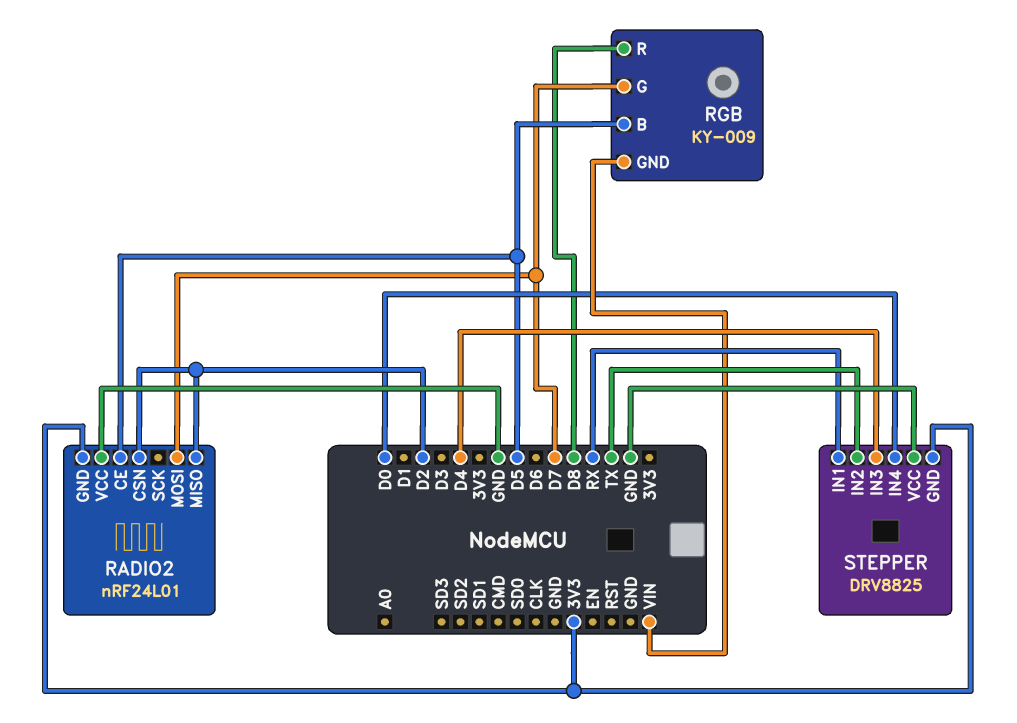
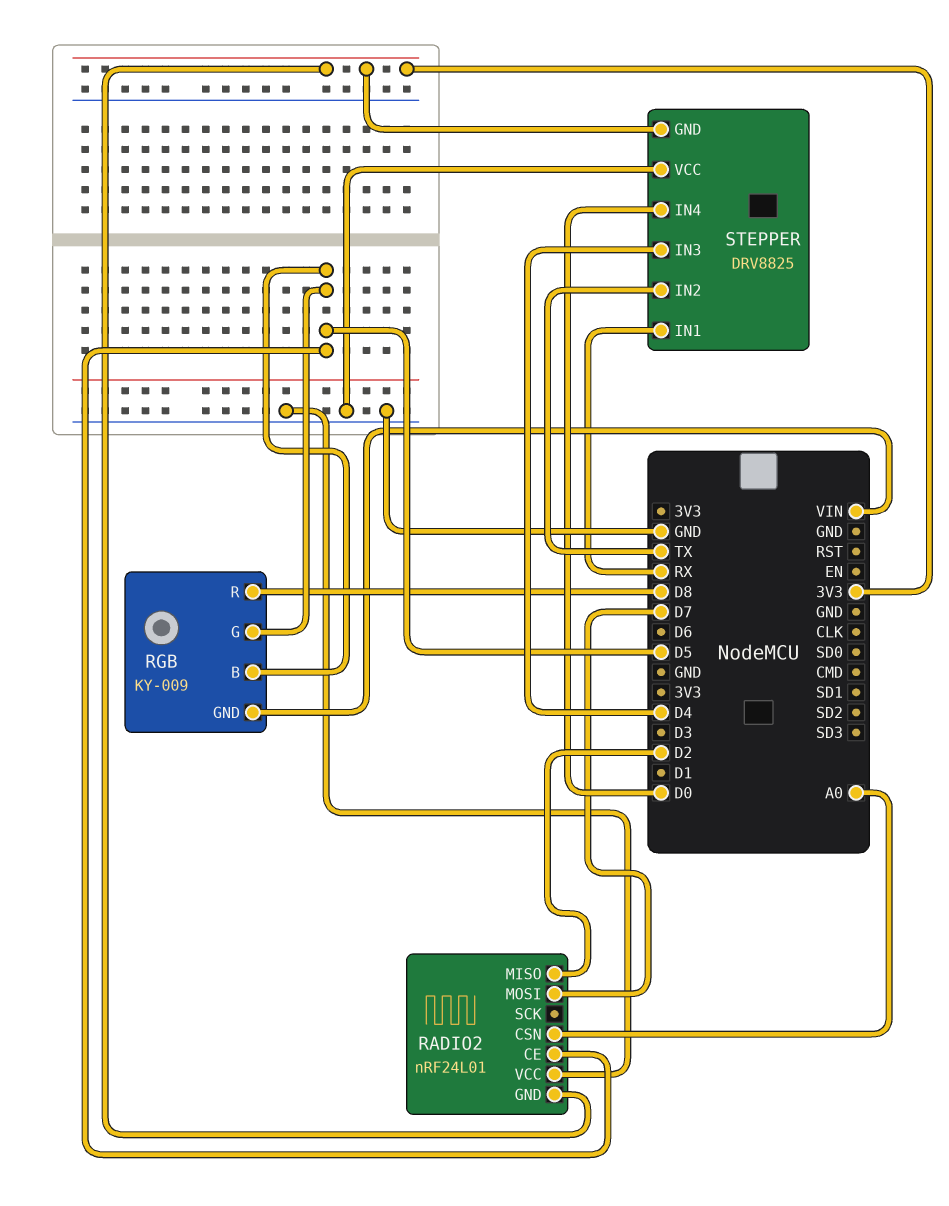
RADIO2 pin CSN: D2 -> A0
RGB pin G: D7 -> D5

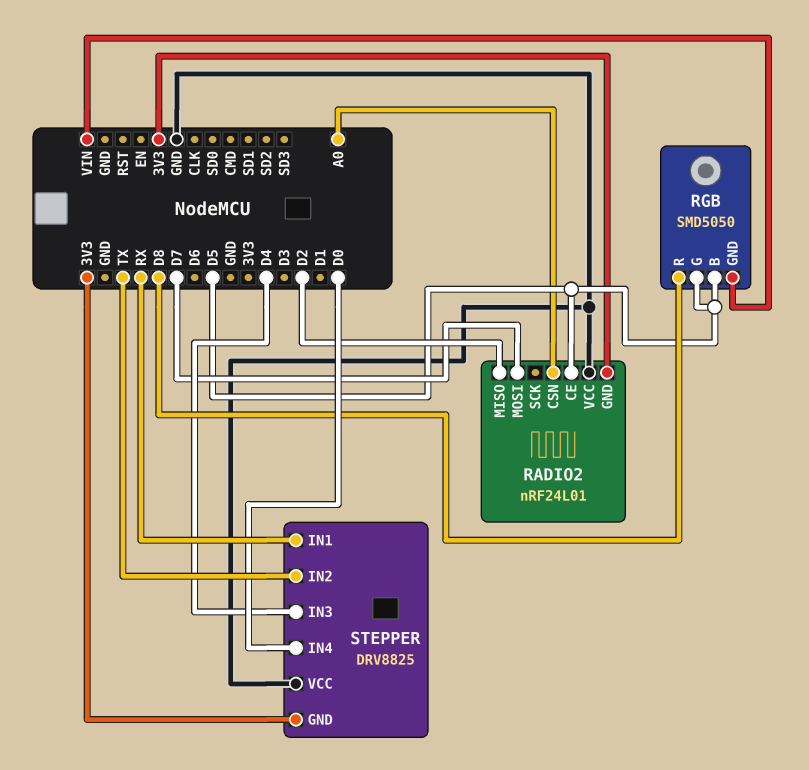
RGB: KY-009 -> SMD5050

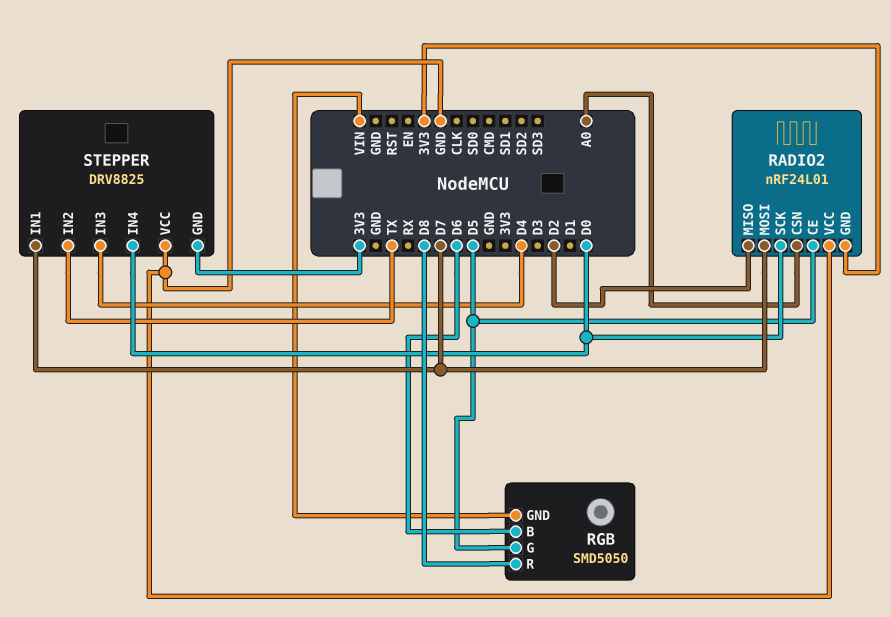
RADIO2 pin SCK: none -> D0
RGB pin B: D5 -> D6
STEPPER pin IN1: RX -> D7

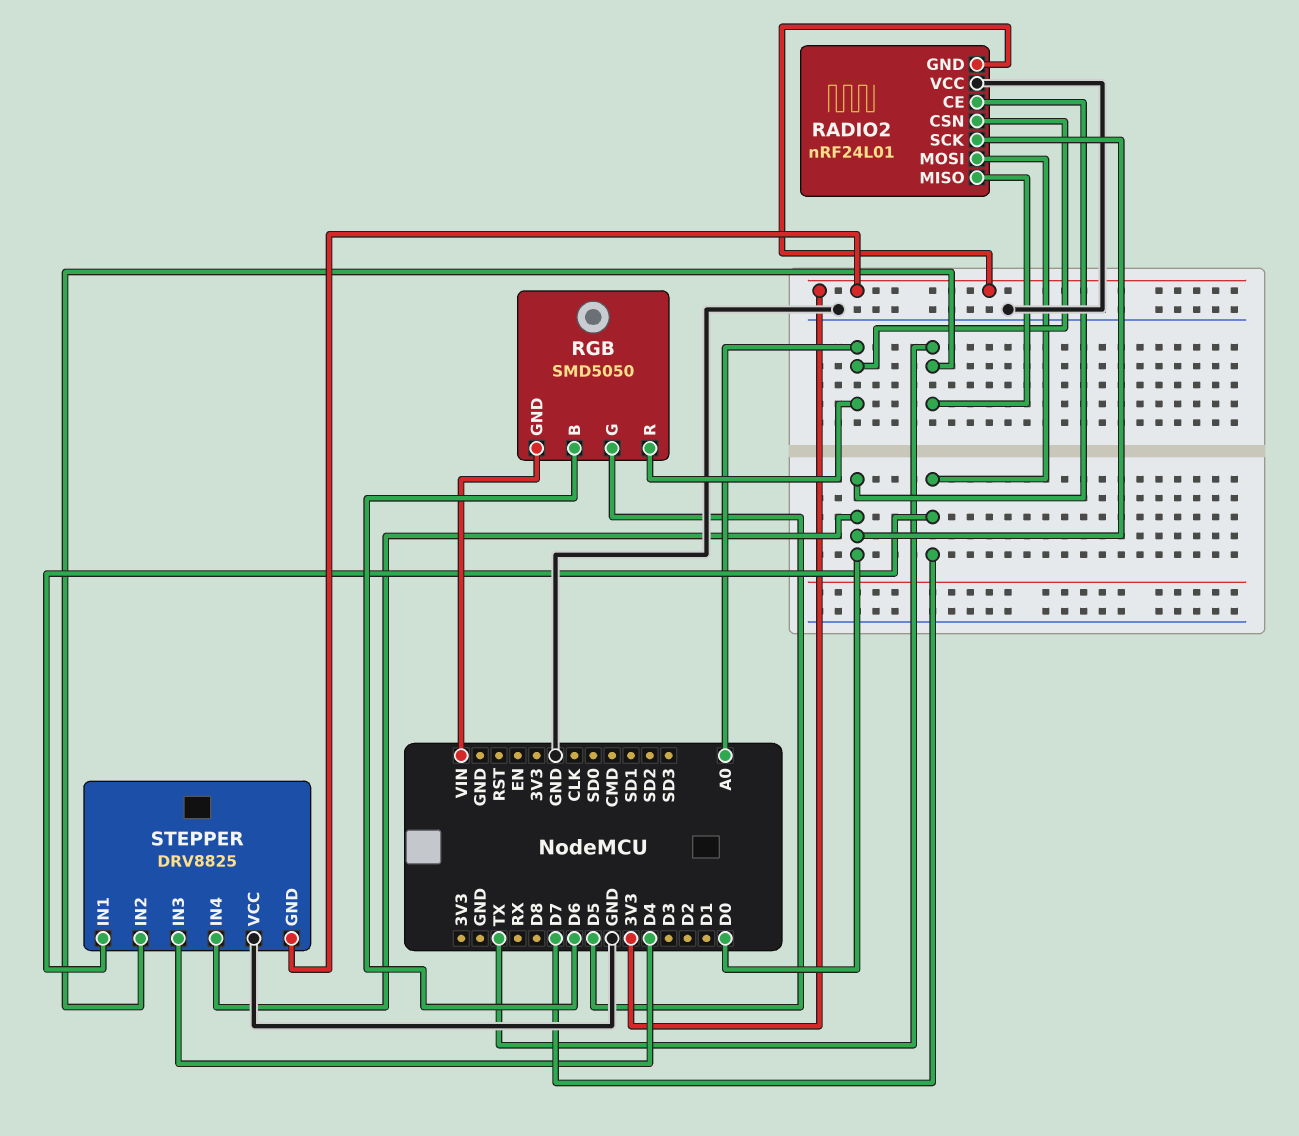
RADIO2 pin CE: D5 -> D0
RADIO2 pin MISO: D2 -> TX
RGB pin R: D8 -> A0

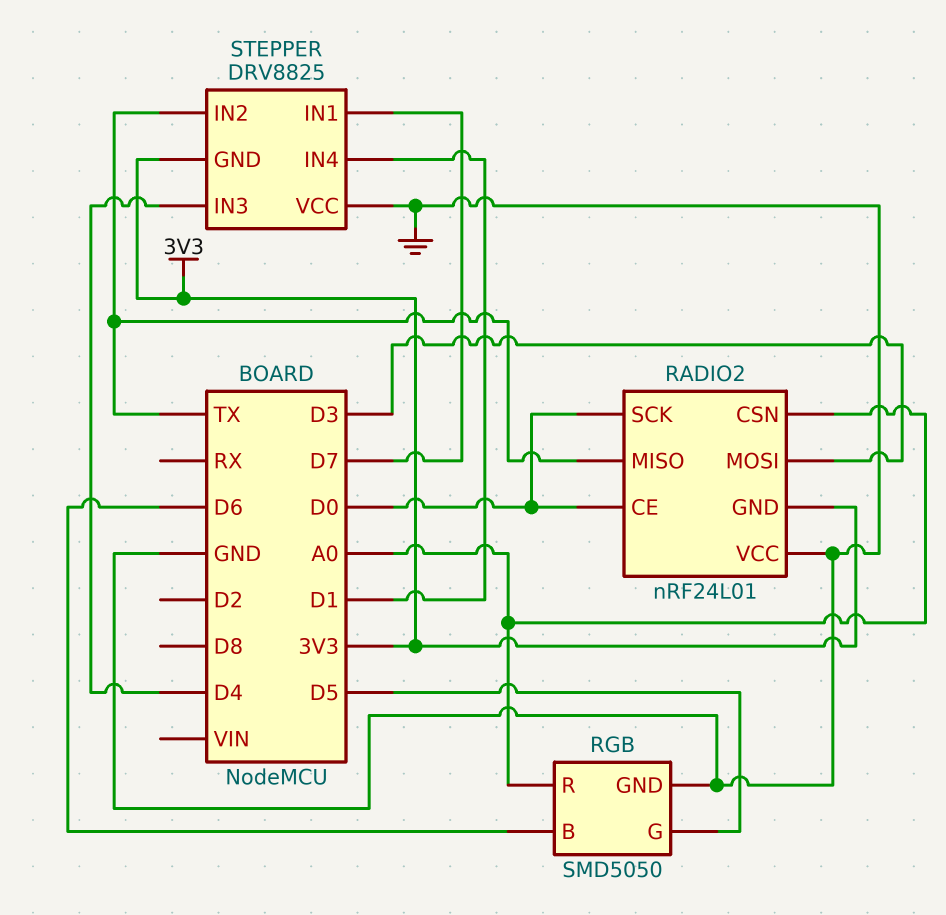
RADIO2 pin MOSI: D7 -> D3
RGB pin GND: VIN -> GND
STEPPER pin IN4: D0 -> D1

